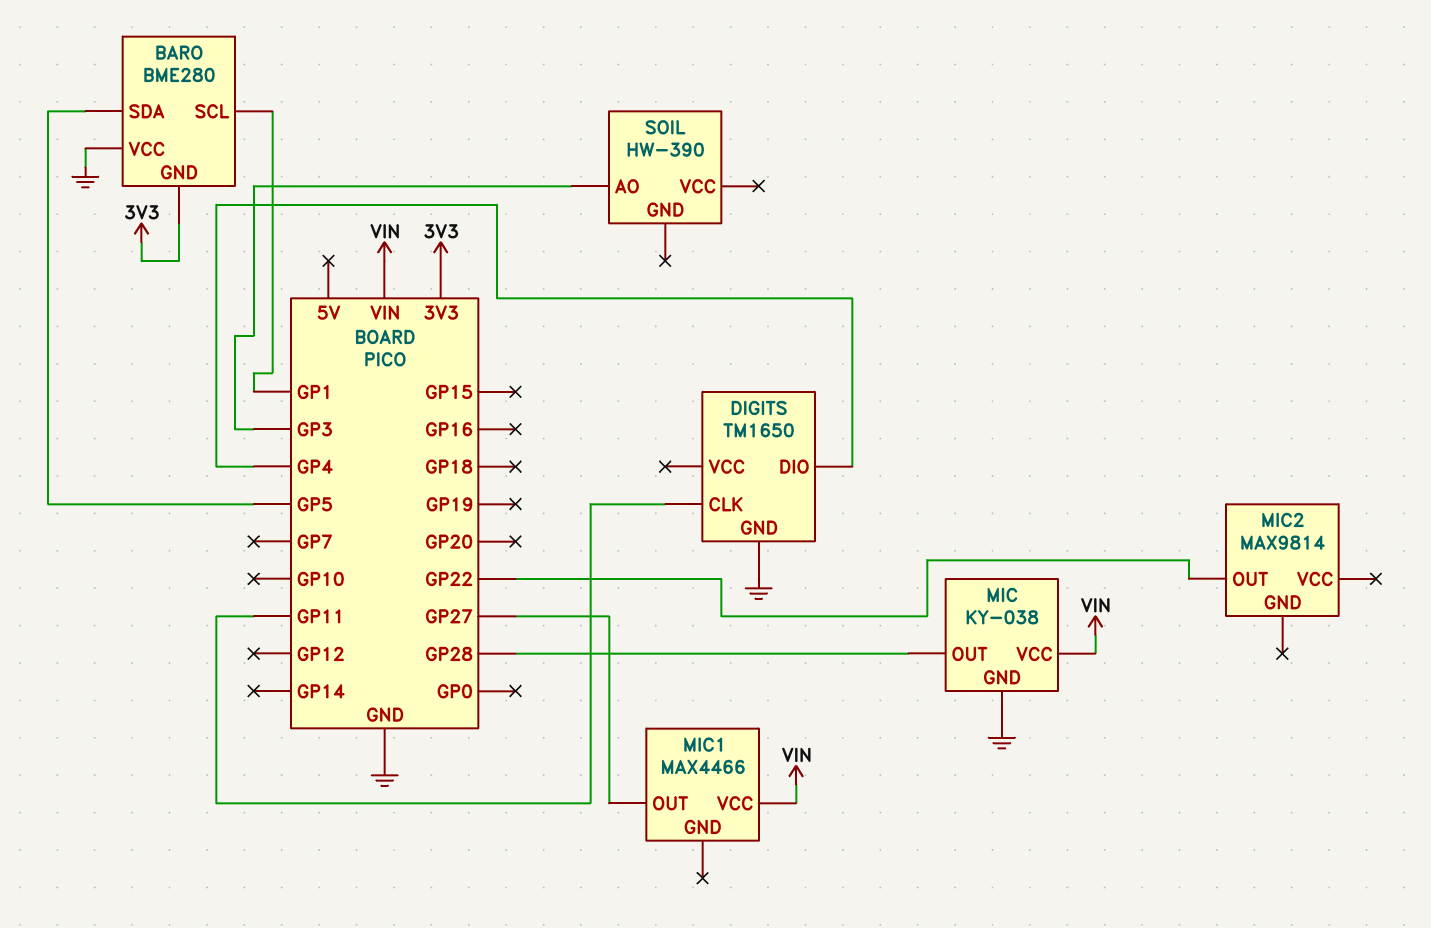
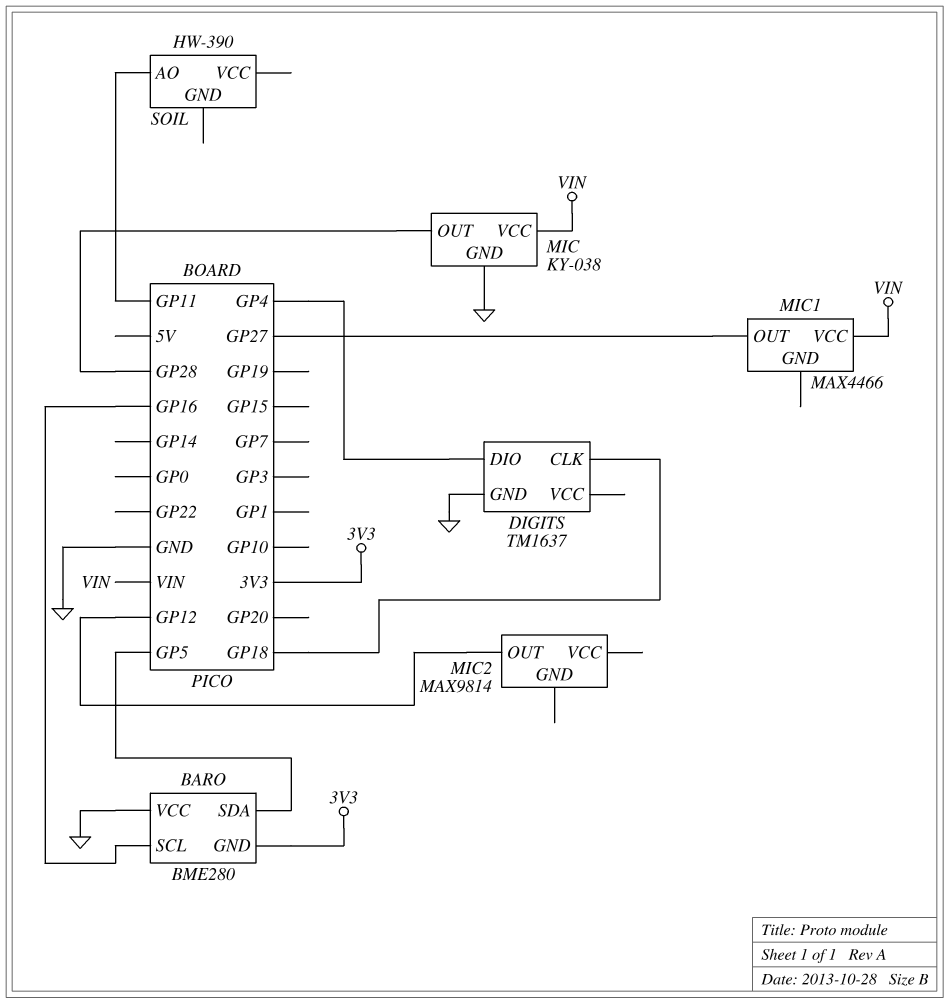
BARO pin SCL: GP1 -> GP16
DIGITS: TM1650 -> TM1637
DIGITS pin CLK: GP11 -> GP18
MIC2 pin OUT: GP22 -> GP12
SOIL pin AO: GP3 -> GP11

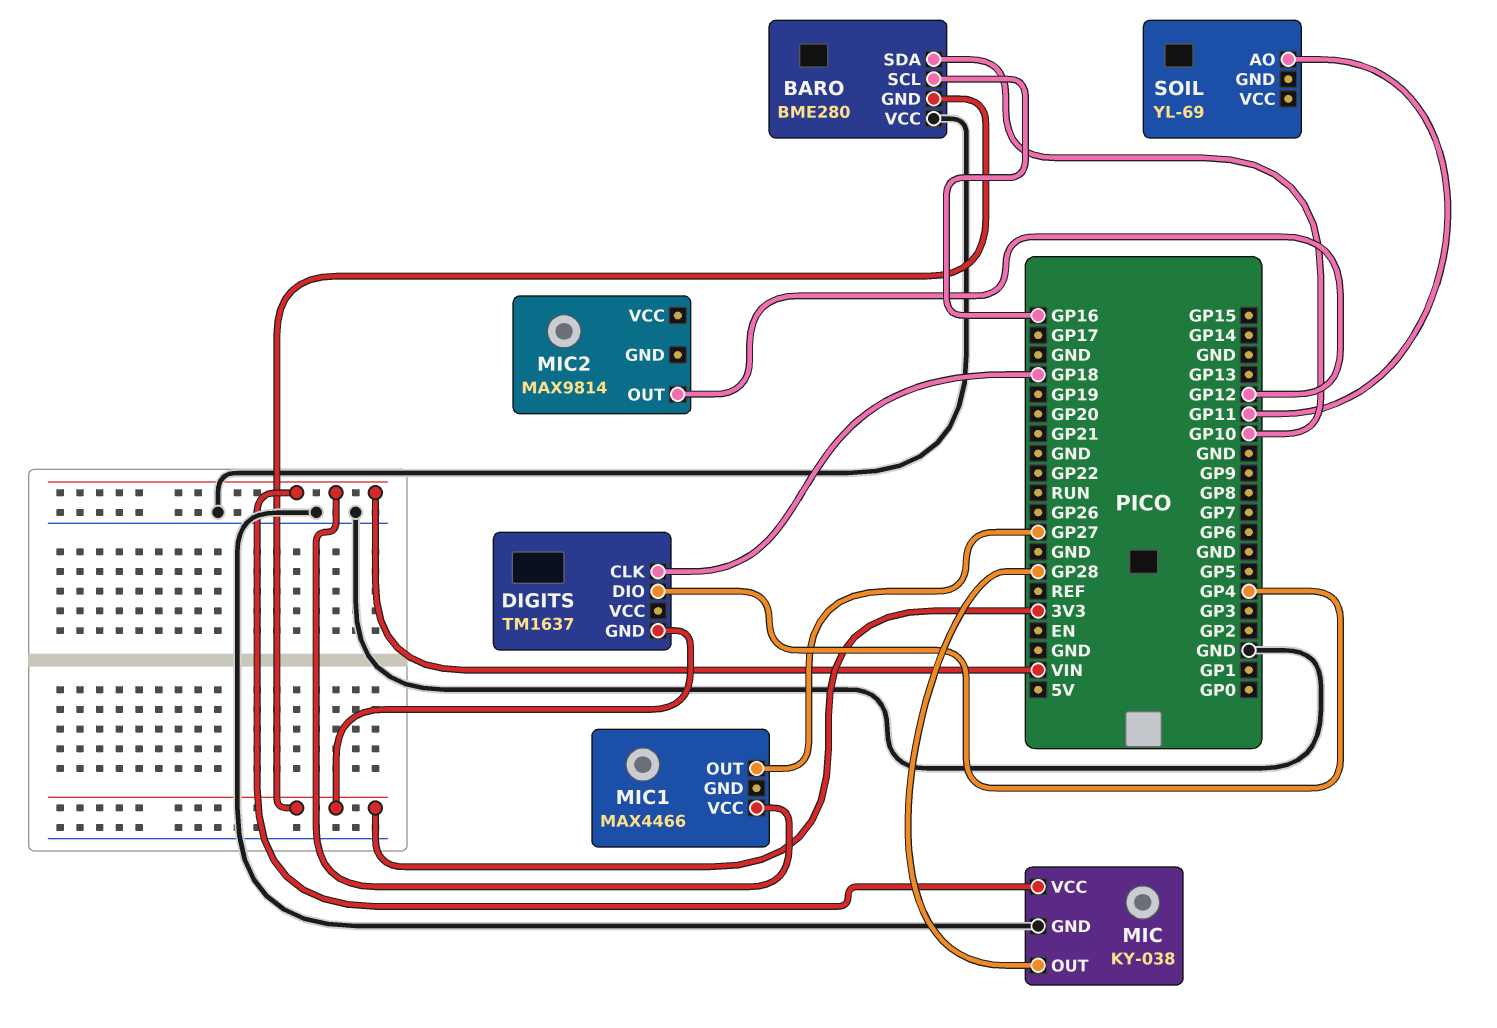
BARO pin SDA: GP5 -> GP10
DIGITS pin GND: GND -> 3V3
SOIL: HW-390 -> YL-69

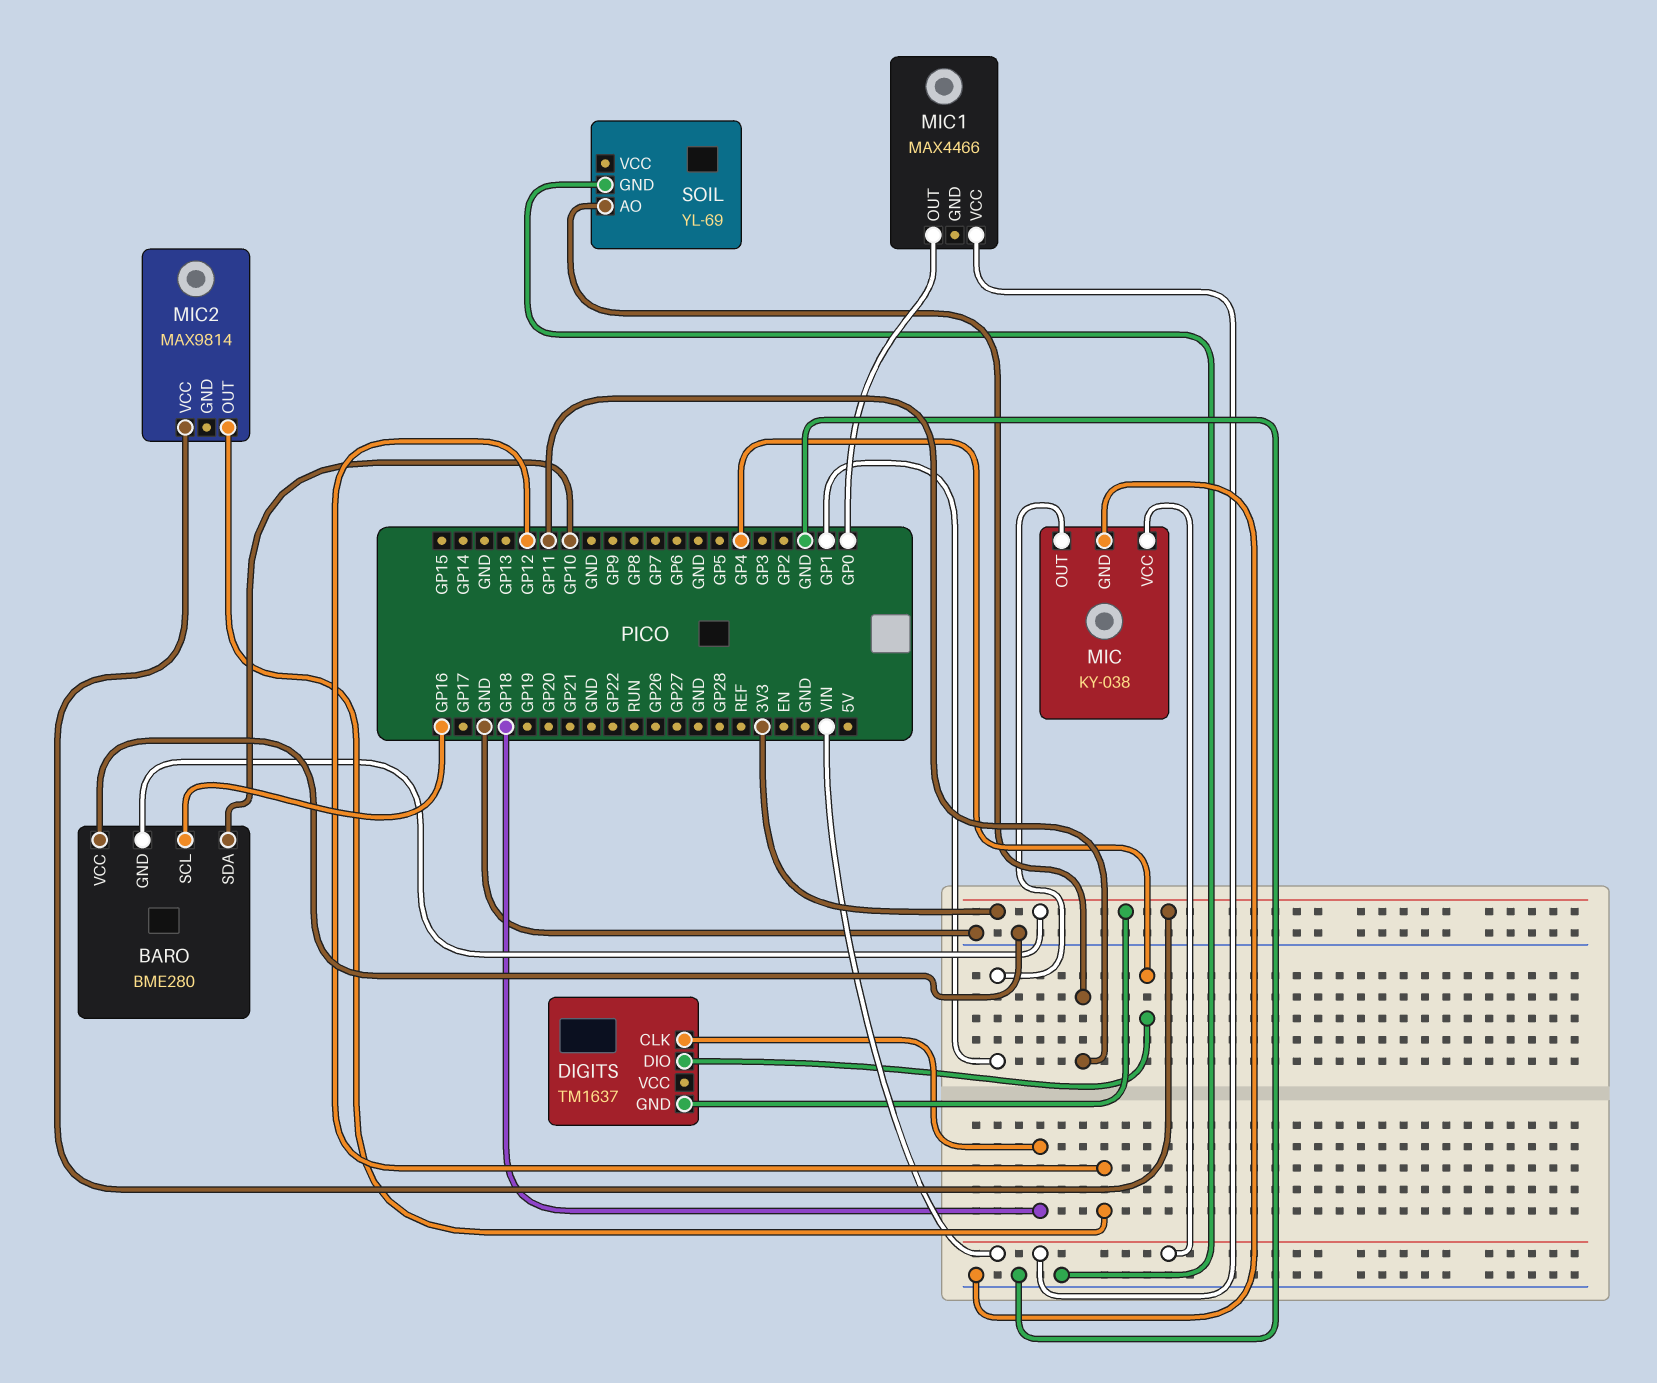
MIC pin OUT: GP28 -> GP1
MIC1 pin OUT: GP27 -> GP0
MIC2 pin VCC: none -> 3V3
SOIL pin GND: none -> GND

